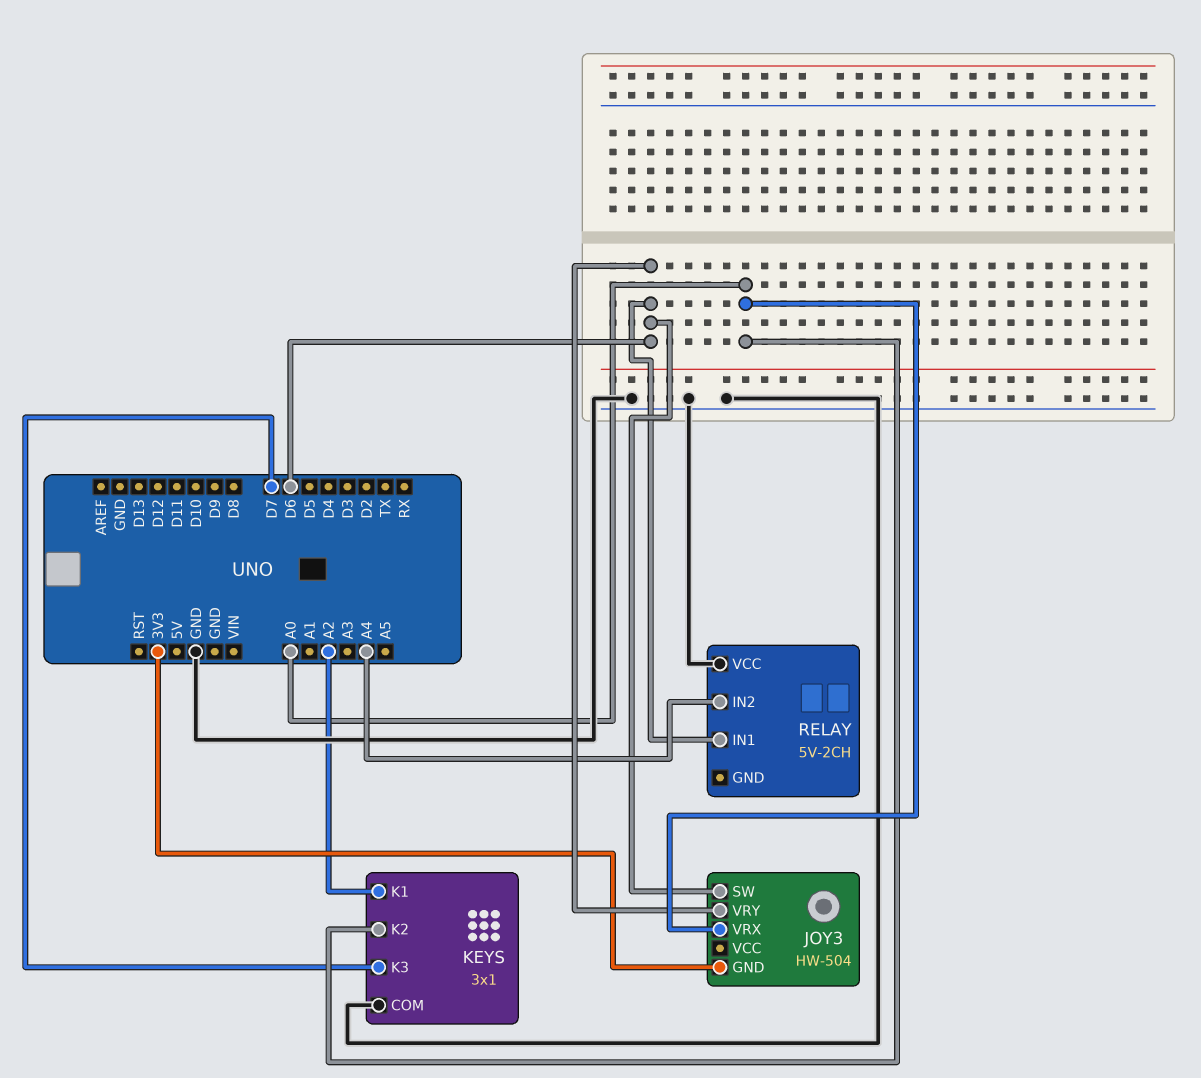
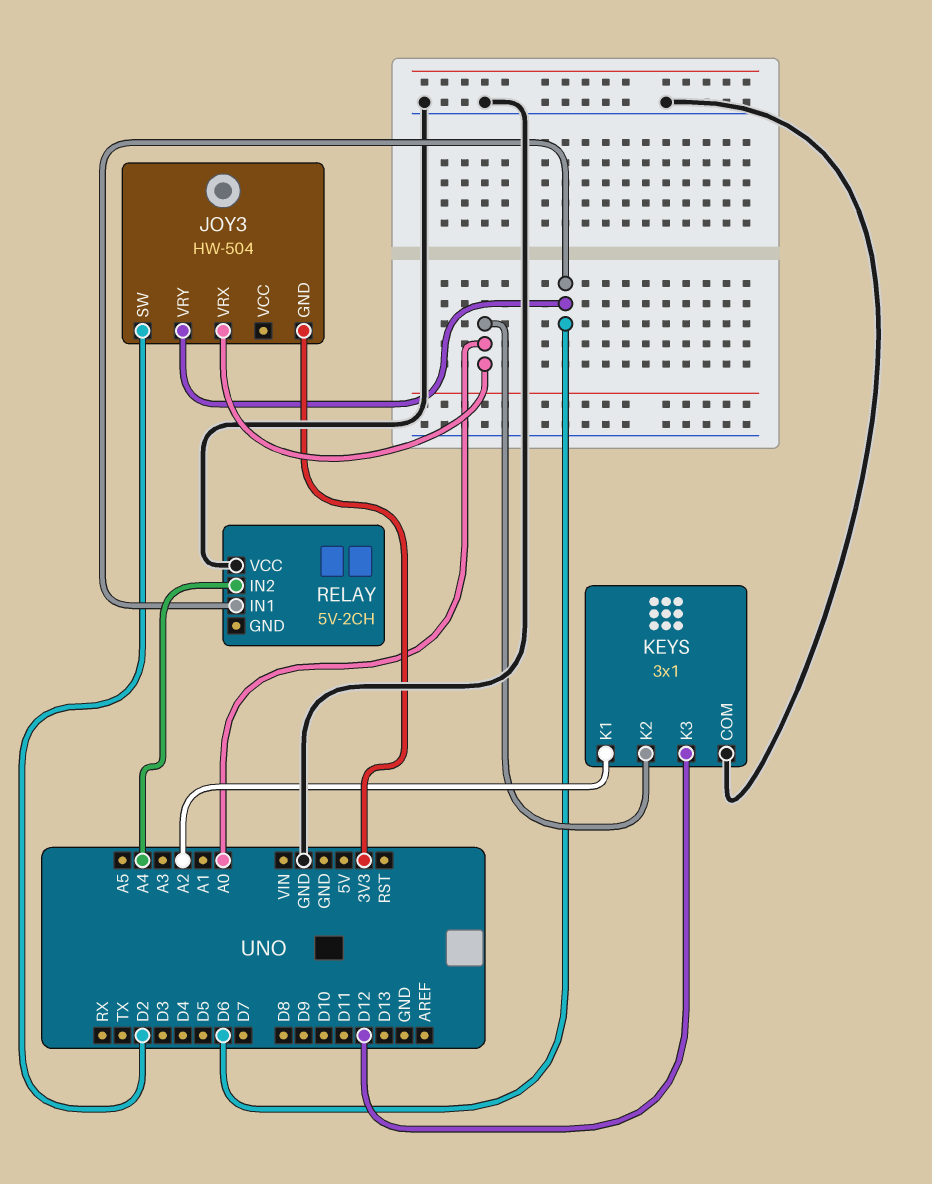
JOY3 pin SW: D6 -> D2
KEYS pin K3: D7 -> D12

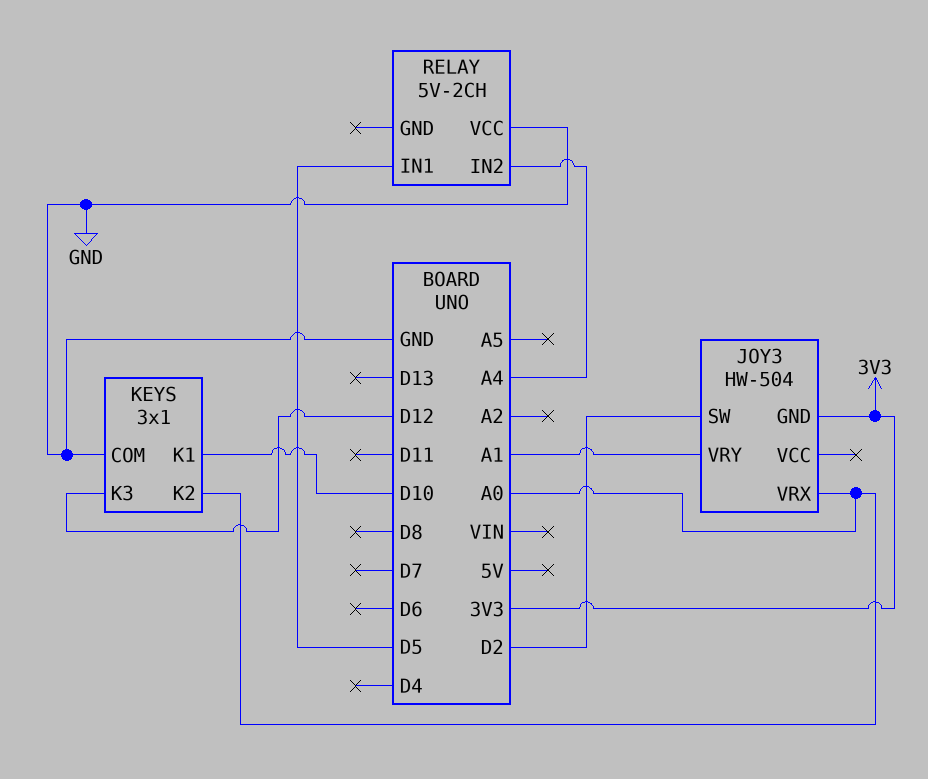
JOY3 pin VRY: D6 -> A1
KEYS pin K1: A2 -> D10
RELAY pin IN1: D6 -> D5

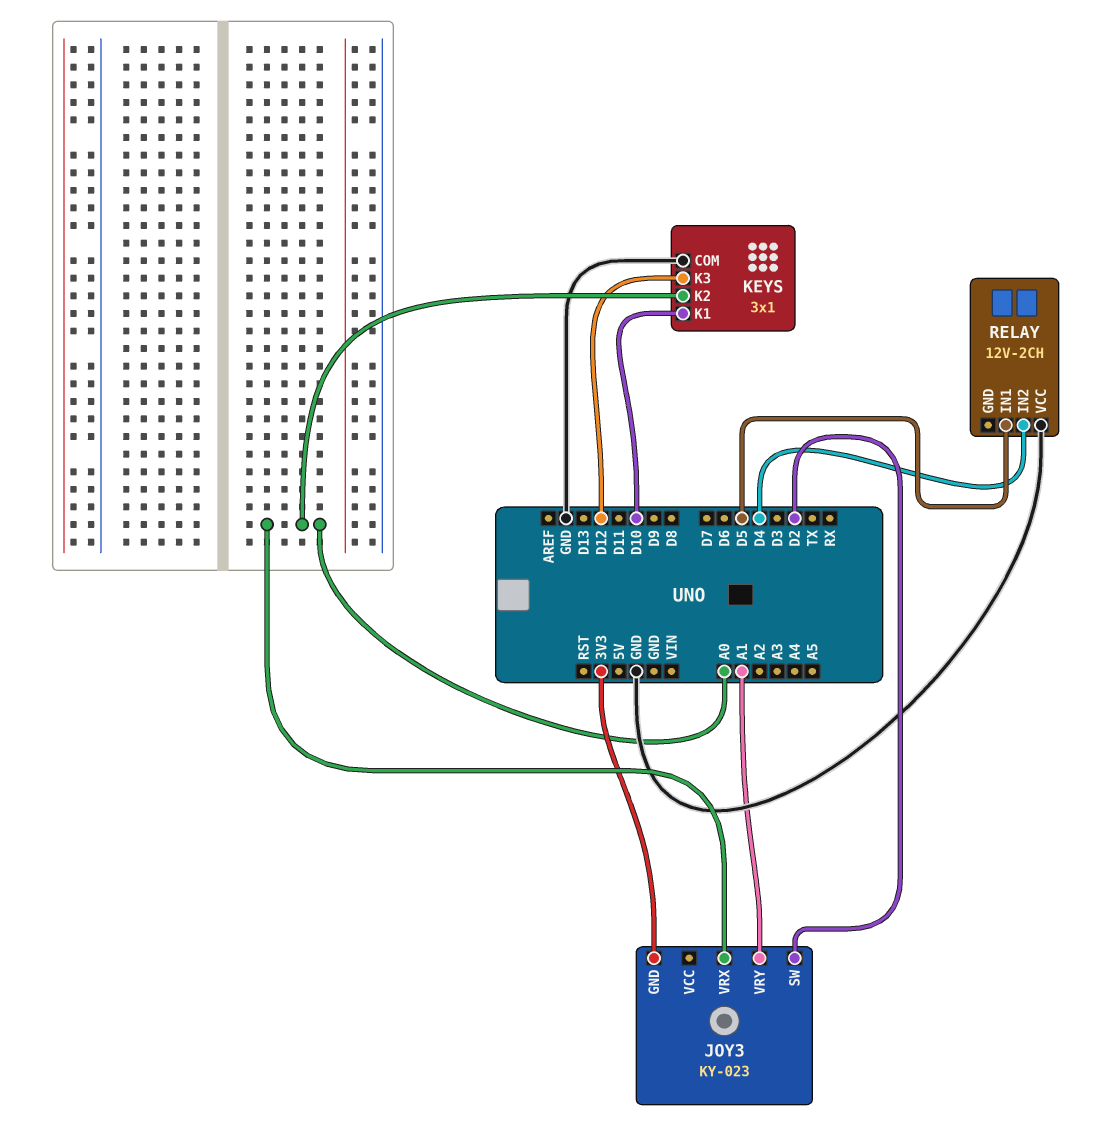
JOY3: HW-504 -> KY-023
RELAY: 5V-2CH -> 12V-2CH
RELAY pin IN2: A4 -> D4

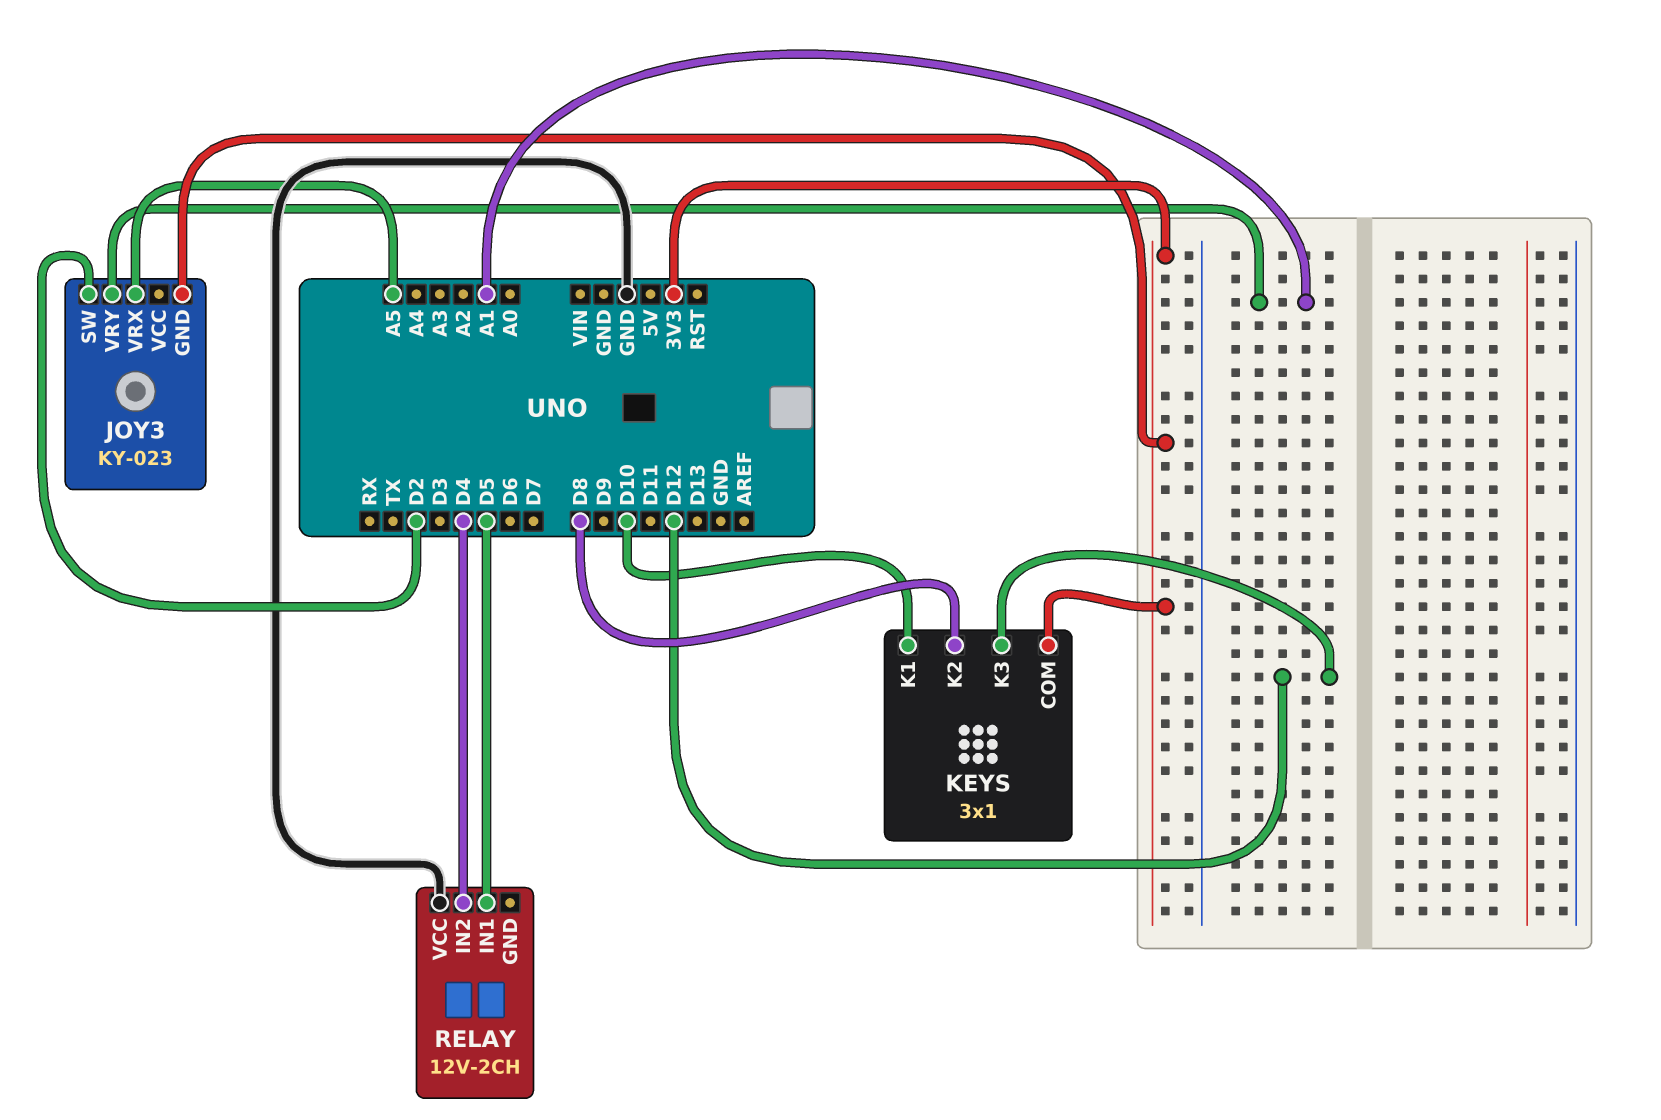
JOY3 pin VRX: A0 -> A5
KEYS pin COM: GND -> 3V3
KEYS pin K2: A0 -> D8

